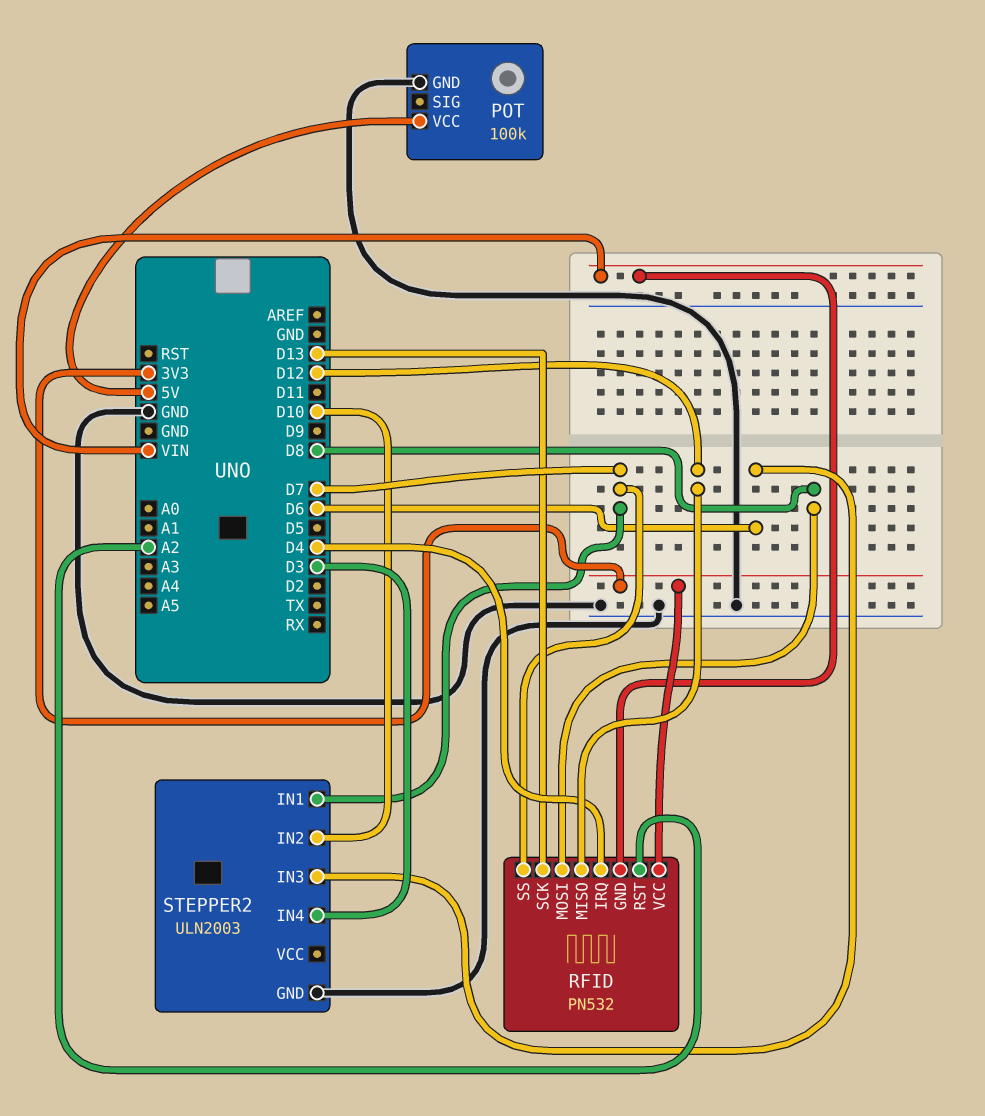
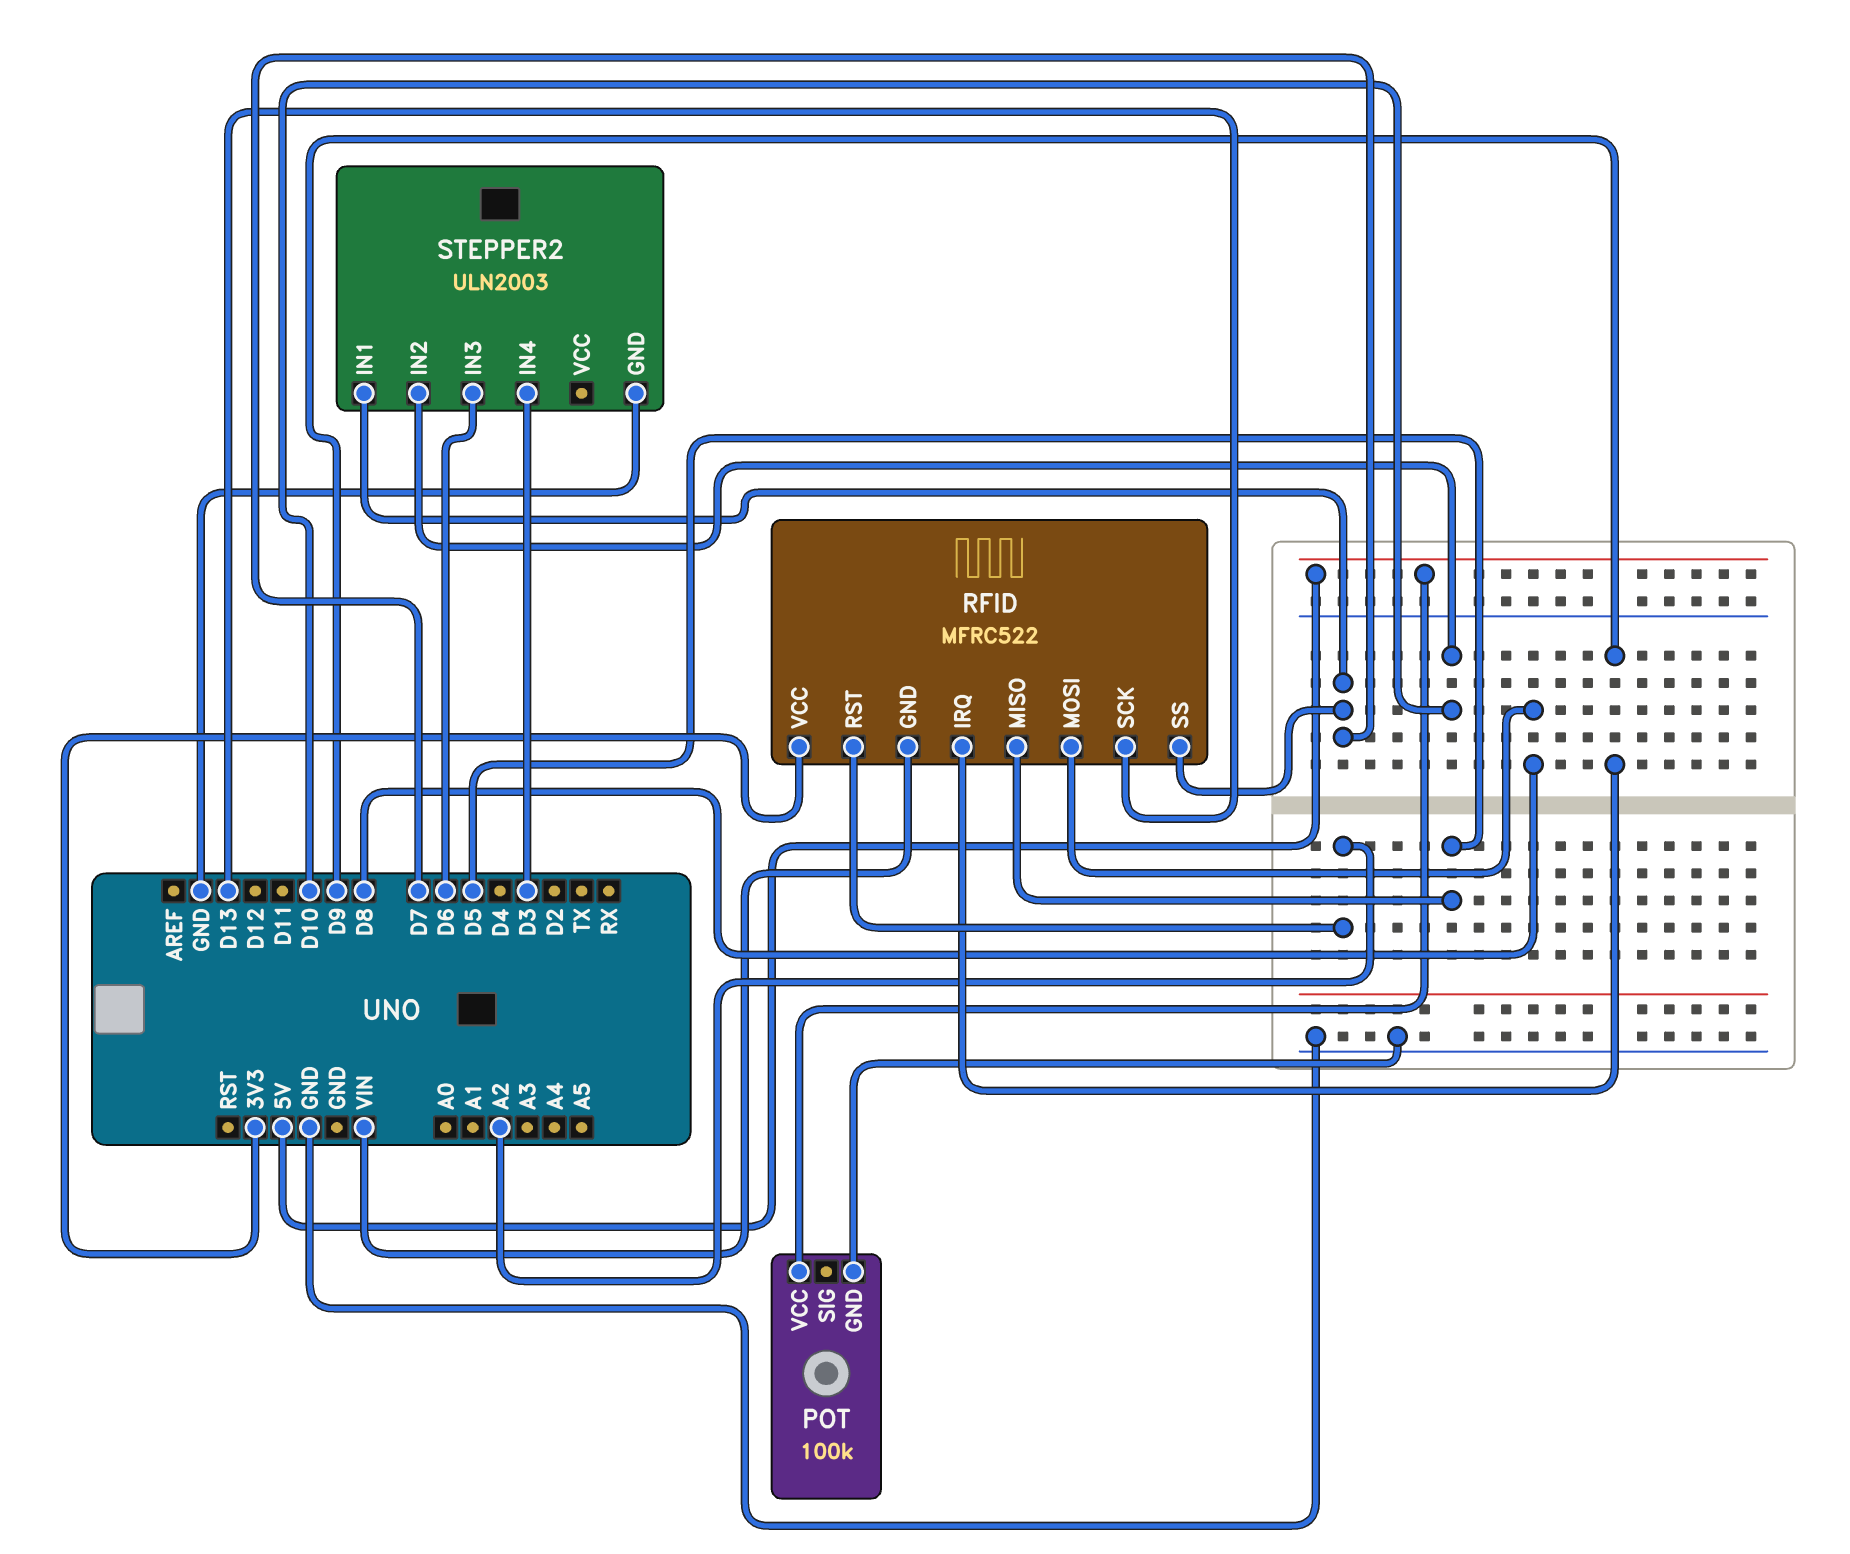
RFID: PN532 -> MFRC522
RFID pin IRQ: D4 -> D9
RFID pin MISO: D12 -> D5

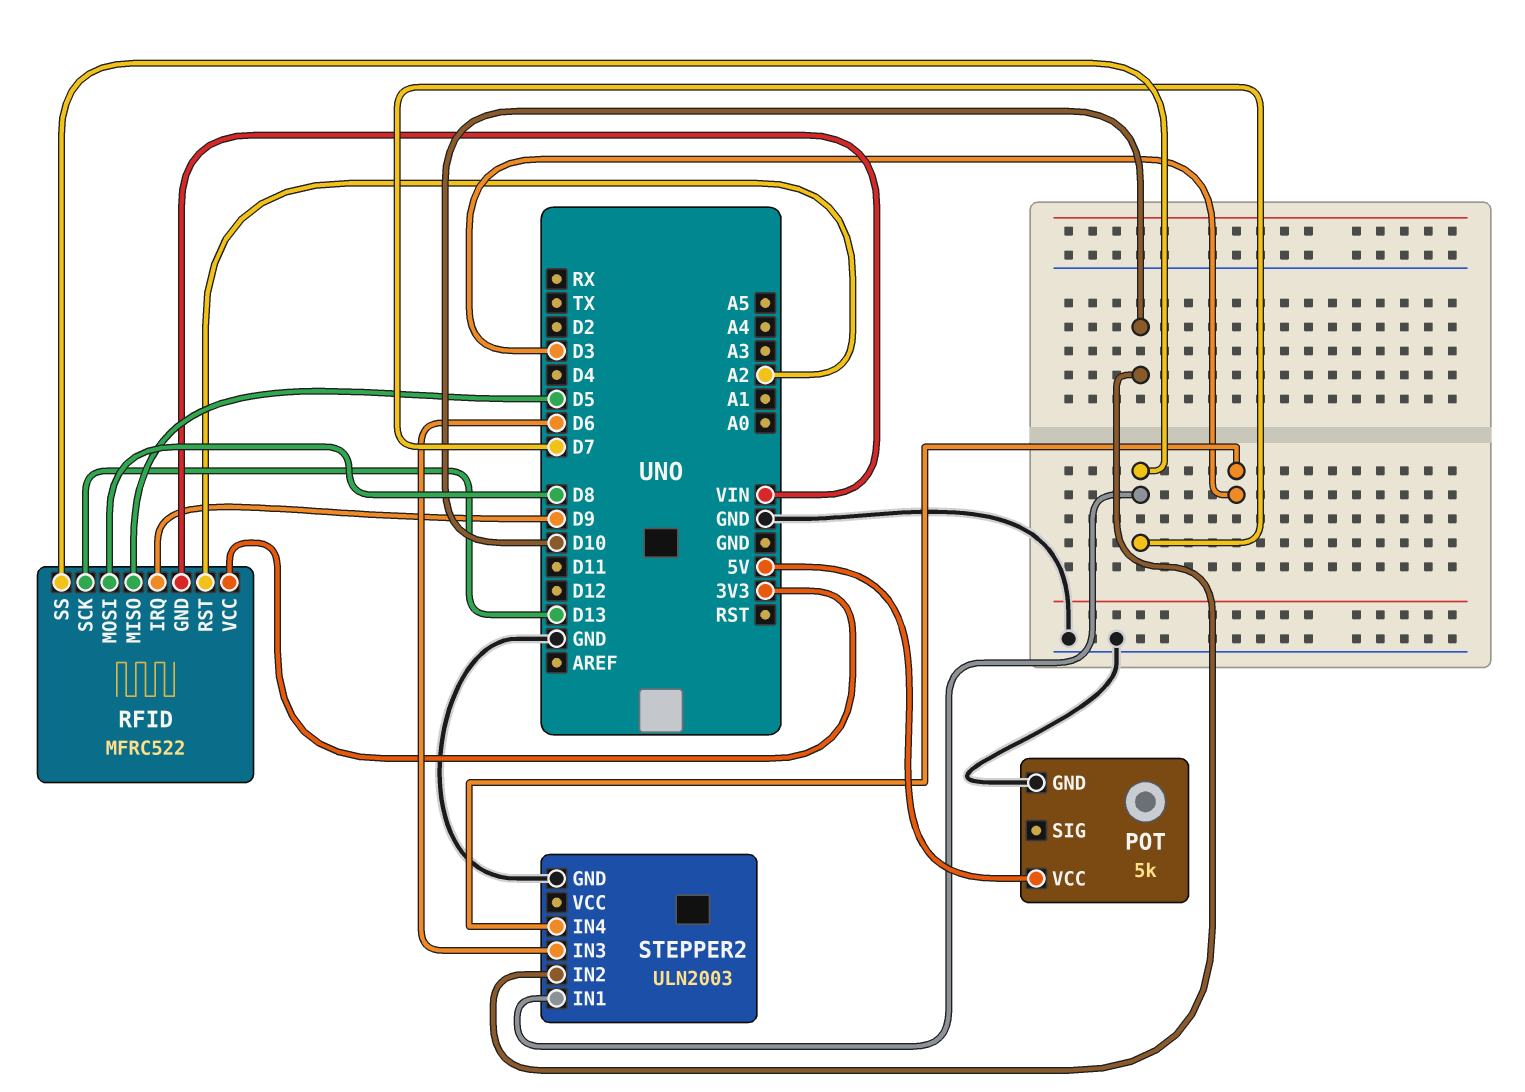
POT: 100k -> 5k

